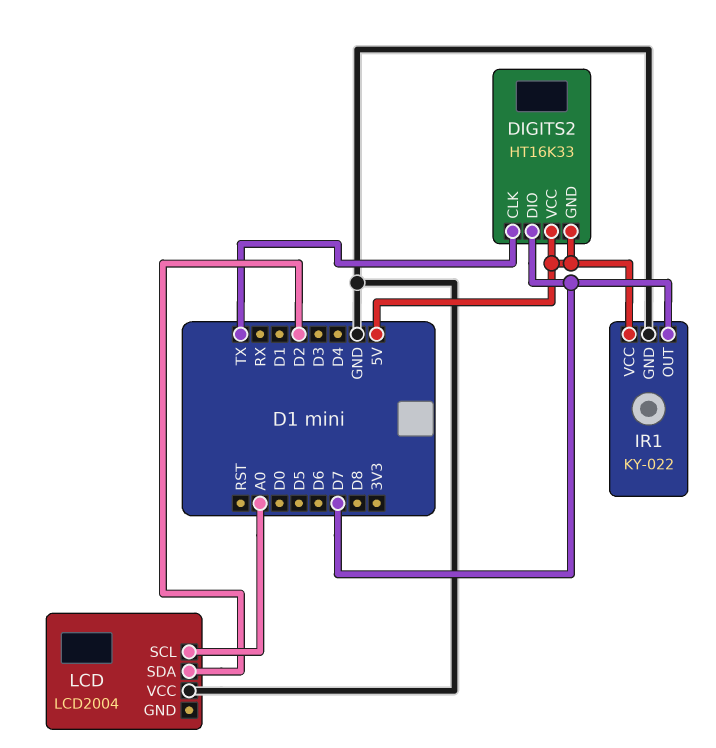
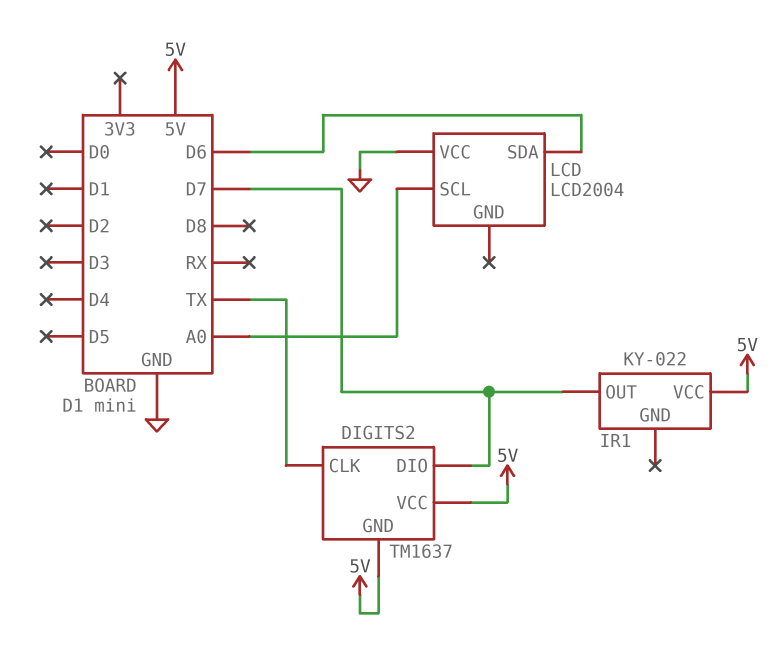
DIGITS2: HT16K33 -> TM1637
IR1 pin GND: GND -> none
LCD pin SDA: D2 -> D6

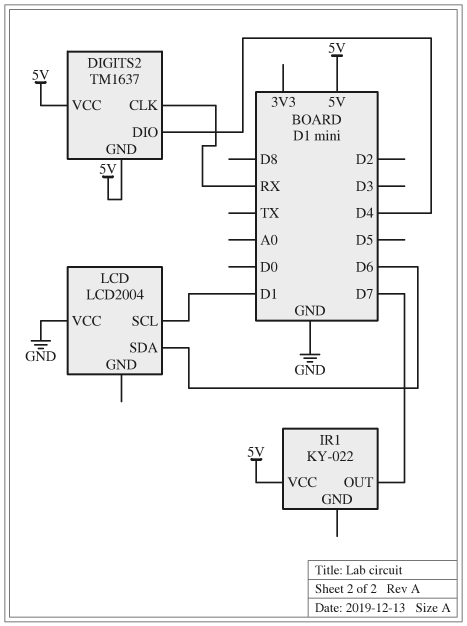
DIGITS2 pin CLK: TX -> RX
DIGITS2 pin DIO: D7 -> D4
LCD pin SCL: A0 -> D1

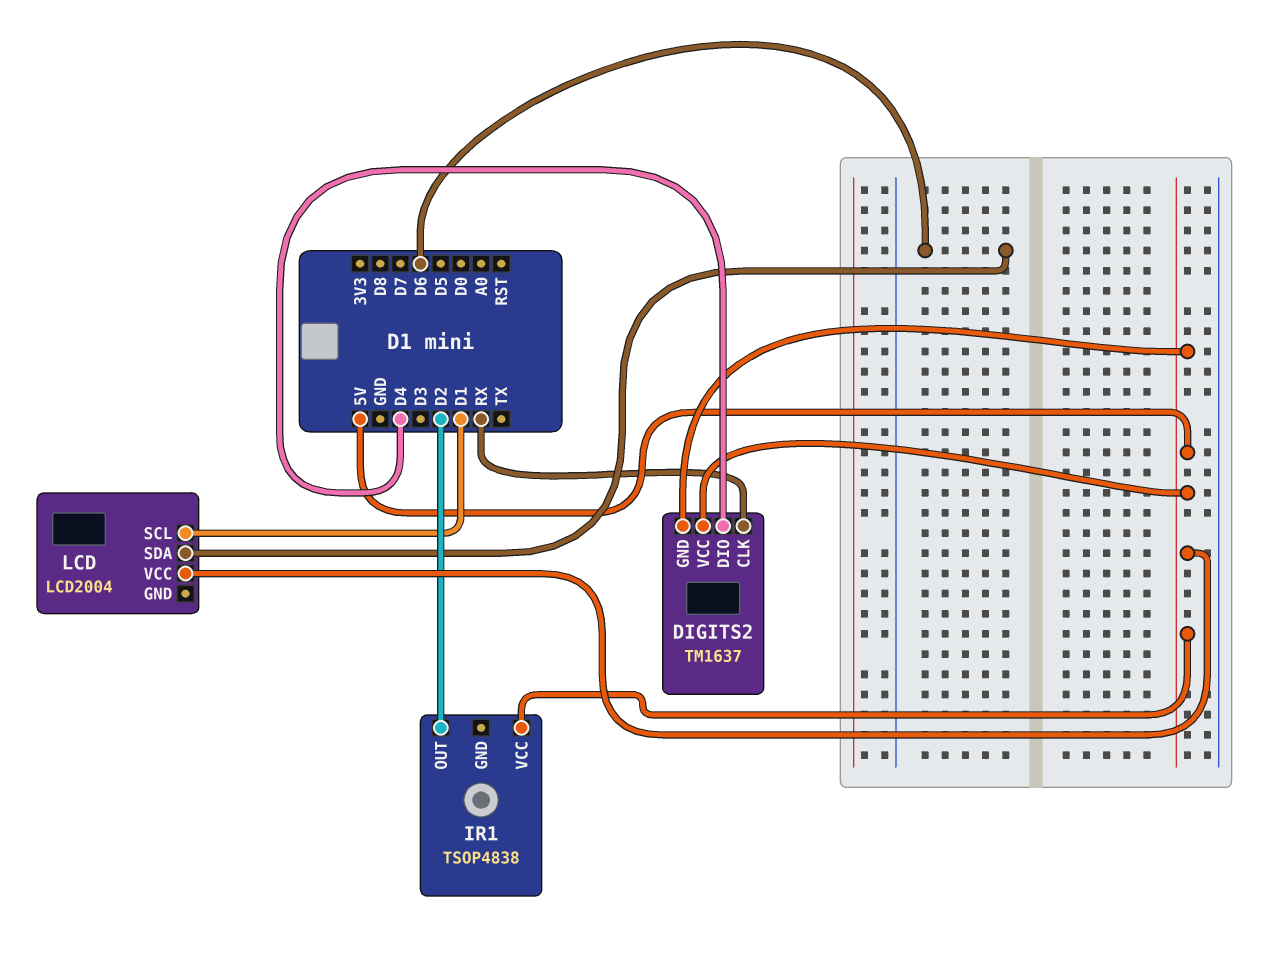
IR1: KY-022 -> TSOP4838
IR1 pin OUT: D7 -> D2
LCD pin VCC: GND -> 5V

